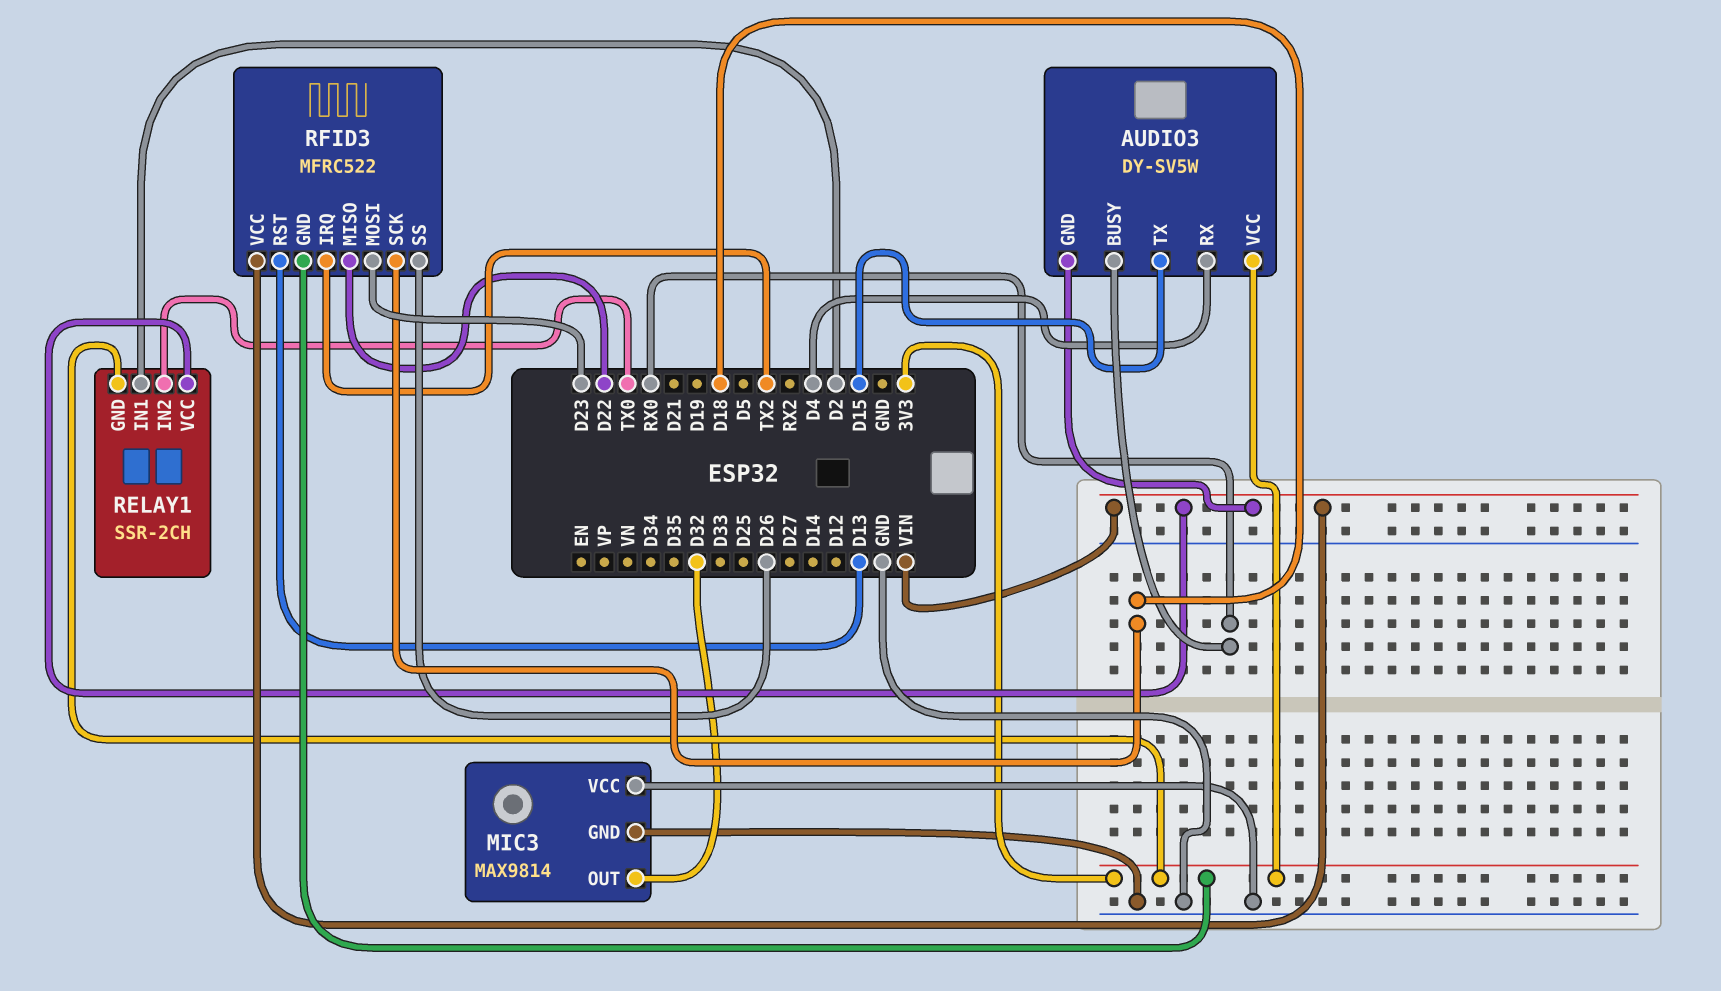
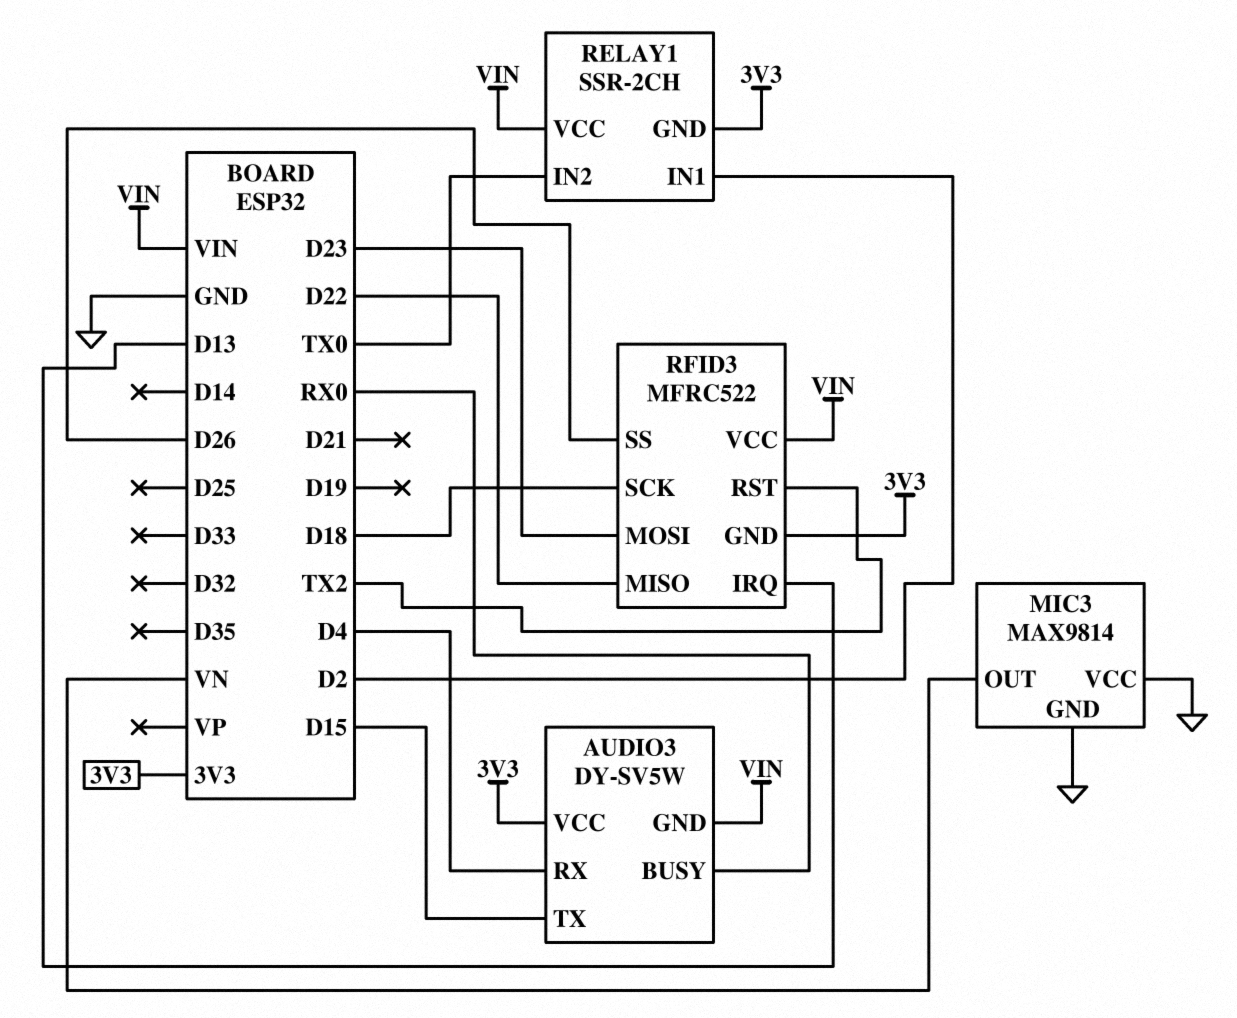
MIC3 pin OUT: D32 -> VN
RFID3 pin IRQ: TX2 -> D13
RFID3 pin RST: D13 -> TX2

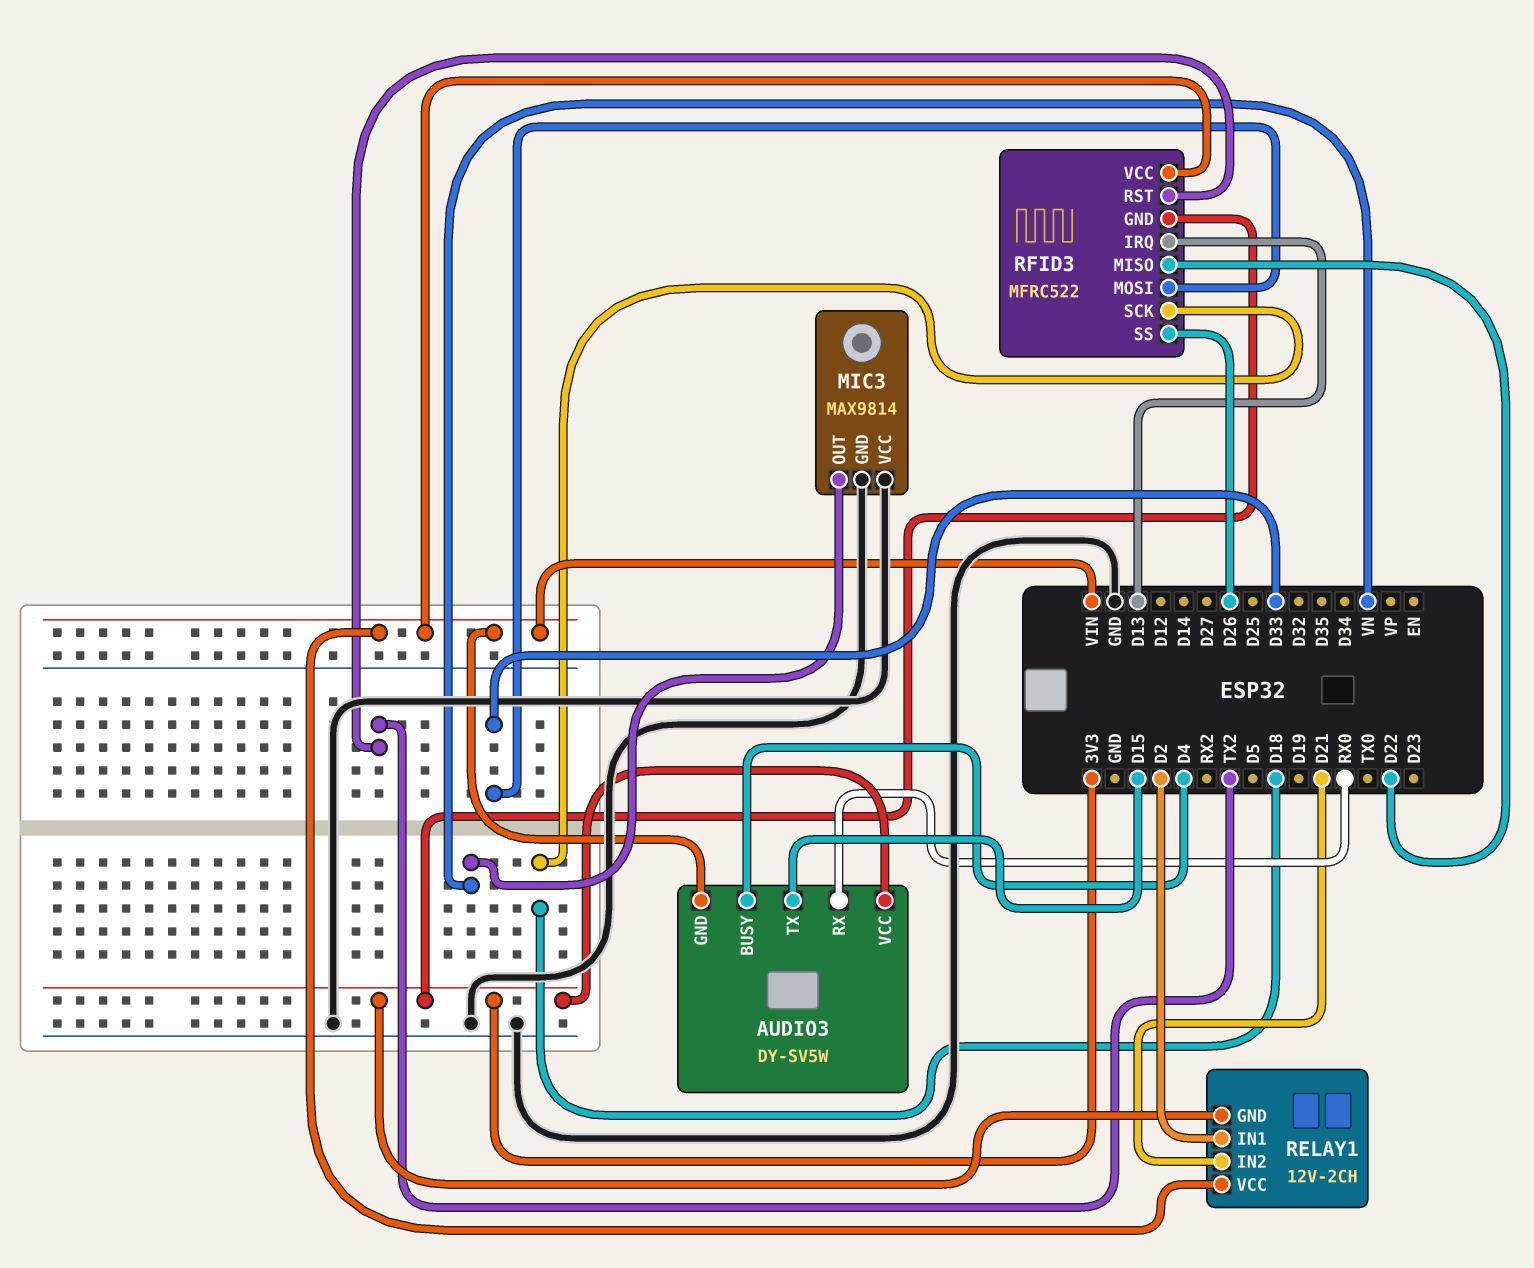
AUDIO3 pin BUSY: RX0 -> D4
AUDIO3 pin RX: D4 -> RX0
RELAY1: SSR-2CH -> 12V-2CH
RELAY1 pin IN2: TX0 -> D21
RFID3 pin MOSI: D23 -> D33

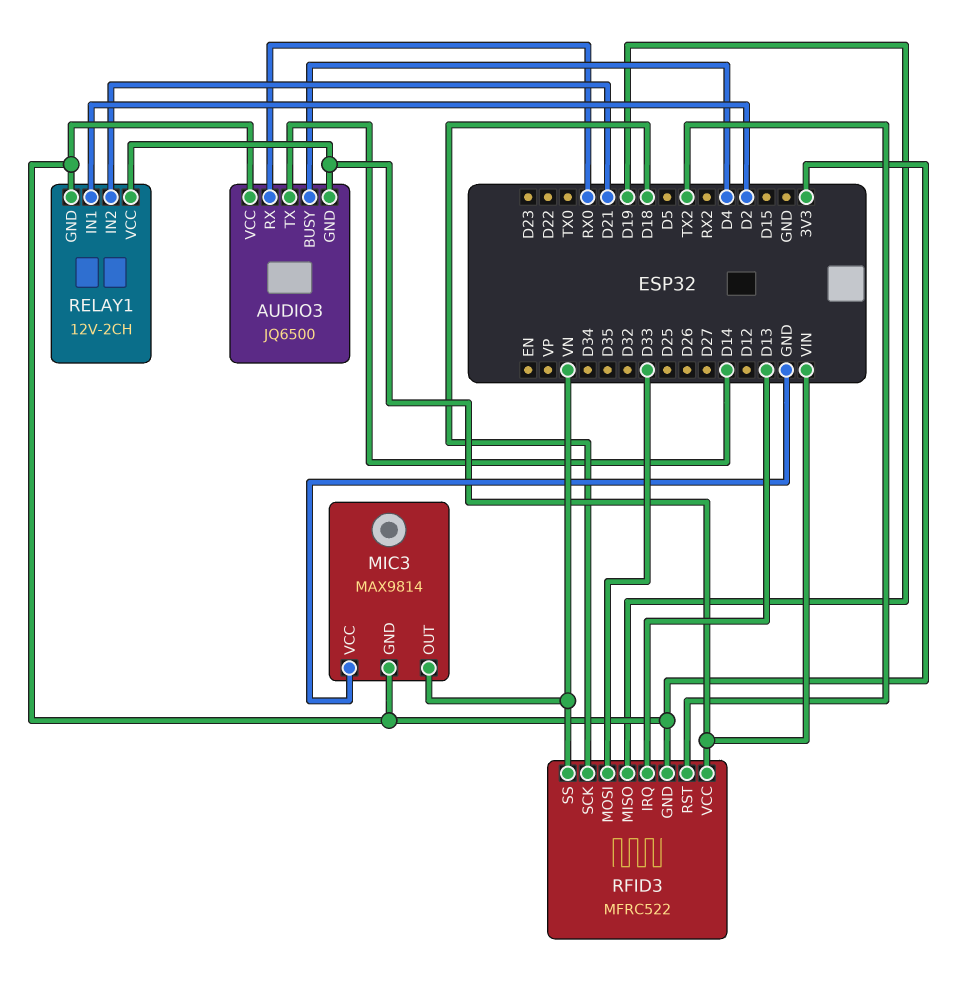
AUDIO3: DY-SV5W -> JQ6500
AUDIO3 pin TX: D15 -> D14
MIC3 pin GND: GND -> 3V3
RFID3 pin MISO: D22 -> D19
RFID3 pin SS: D26 -> VN

